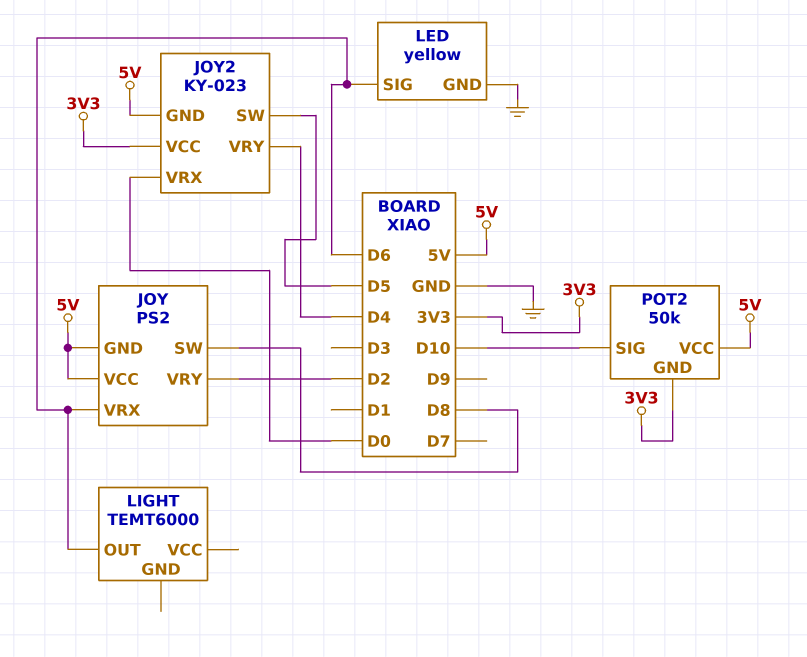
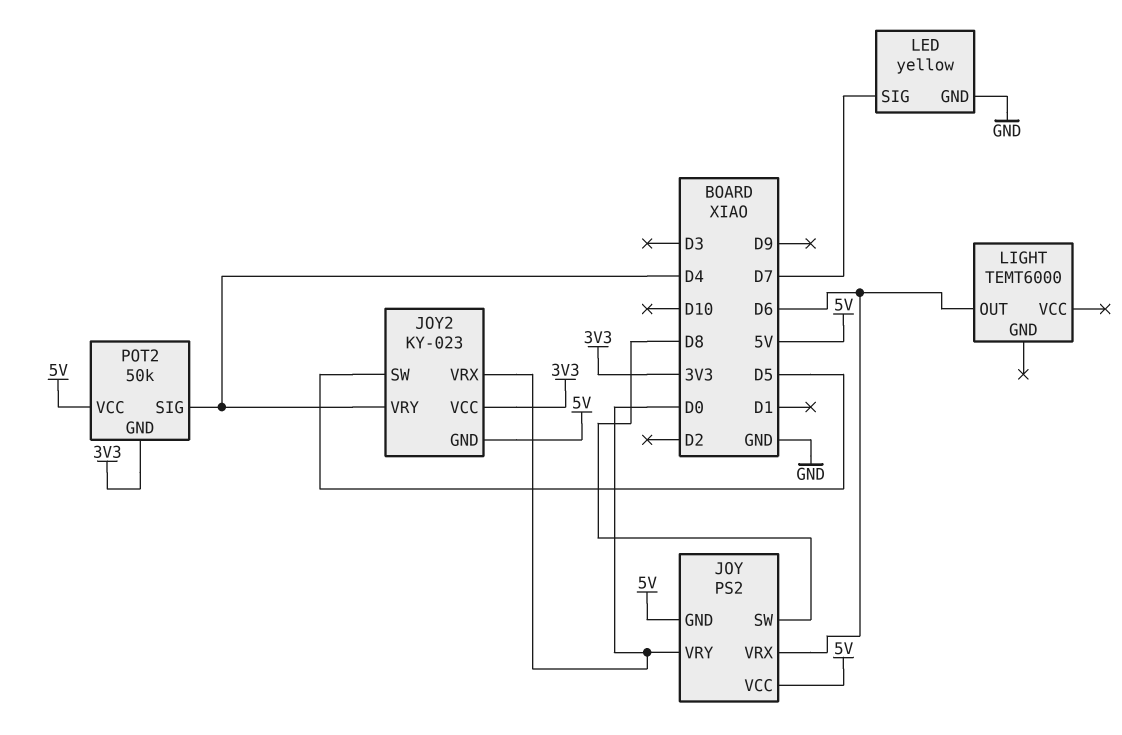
JOY pin VRY: D2 -> D0
LED pin SIG: D6 -> D7
POT2 pin SIG: D10 -> D4

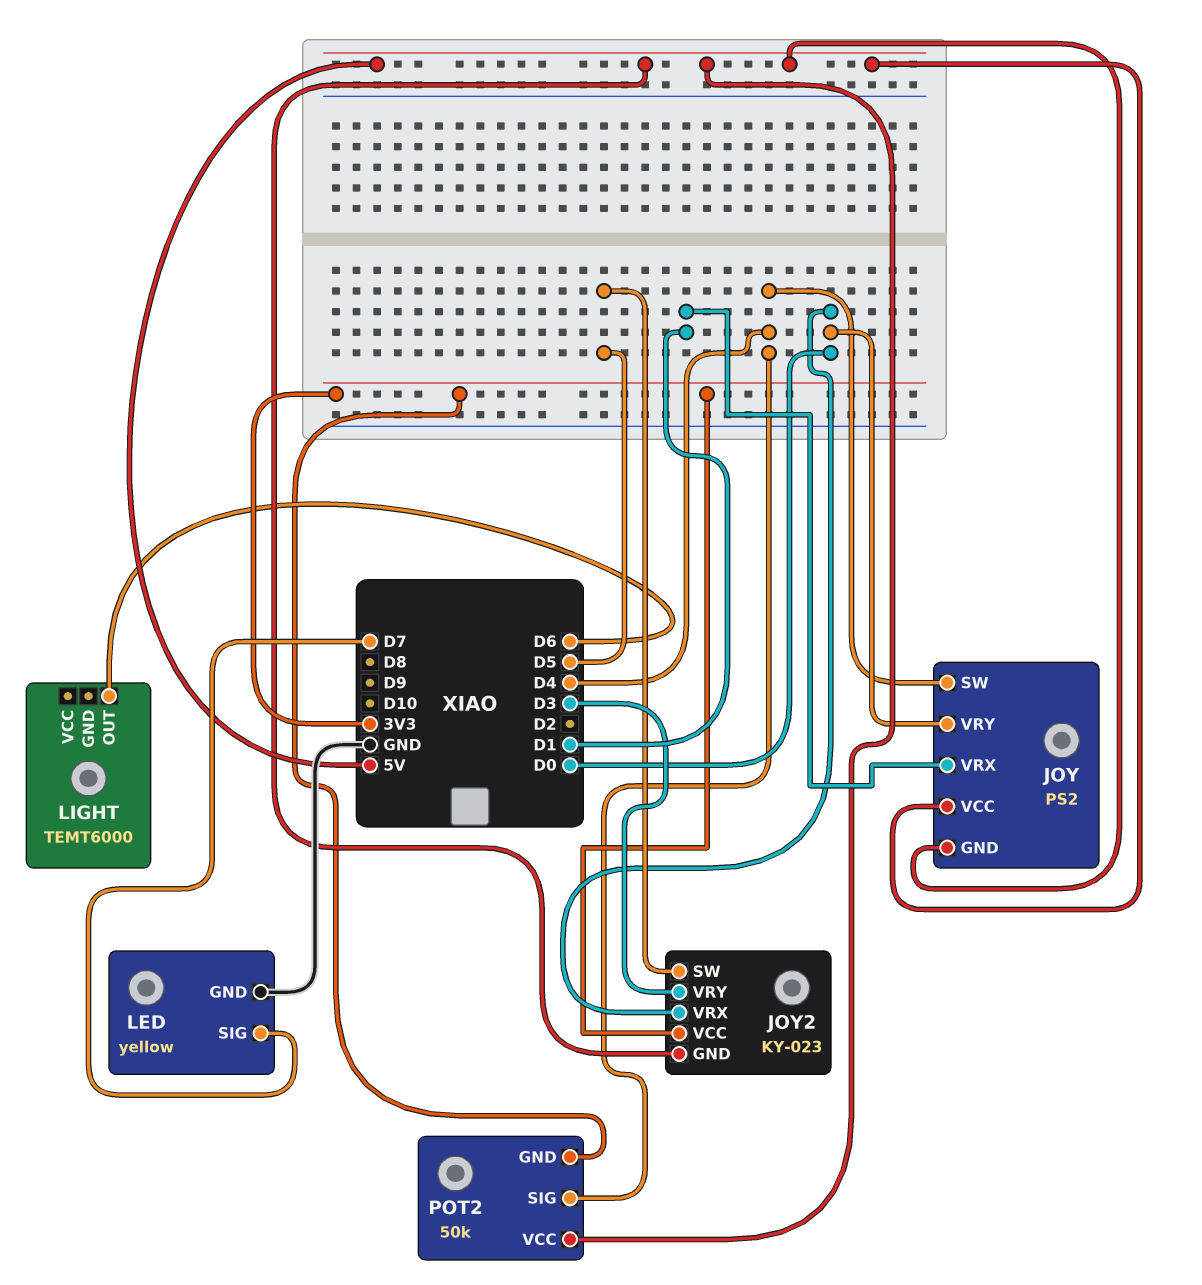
JOY pin SW: D8 -> D4
JOY pin VRX: D6 -> D1
JOY2 pin VRY: D4 -> D3

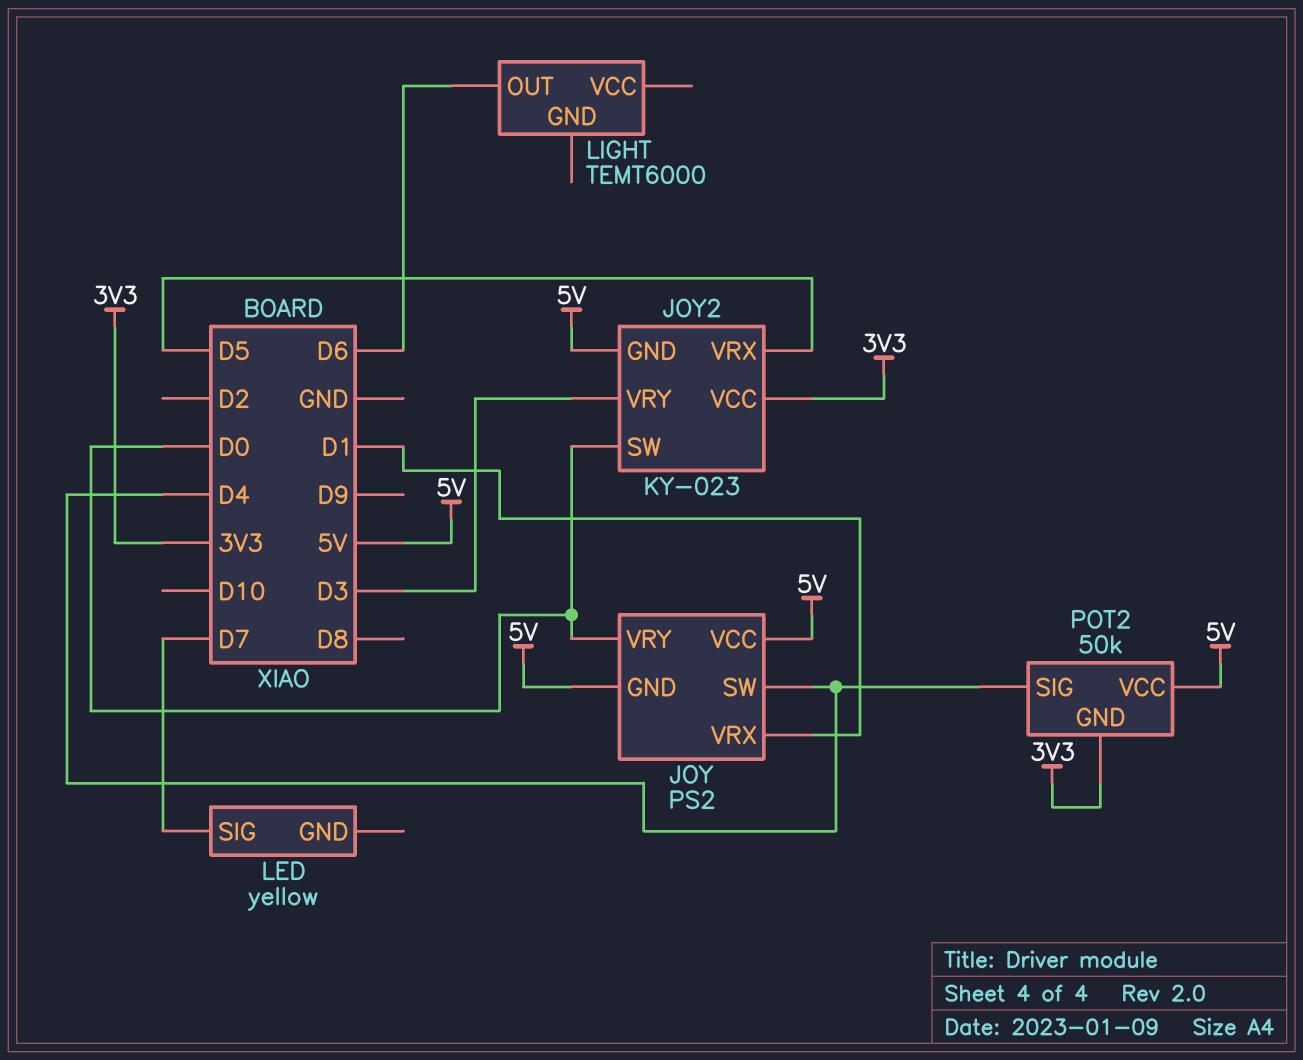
JOY2 pin SW: D5 -> D0
JOY2 pin VRX: D0 -> D5
LED pin GND: GND -> none

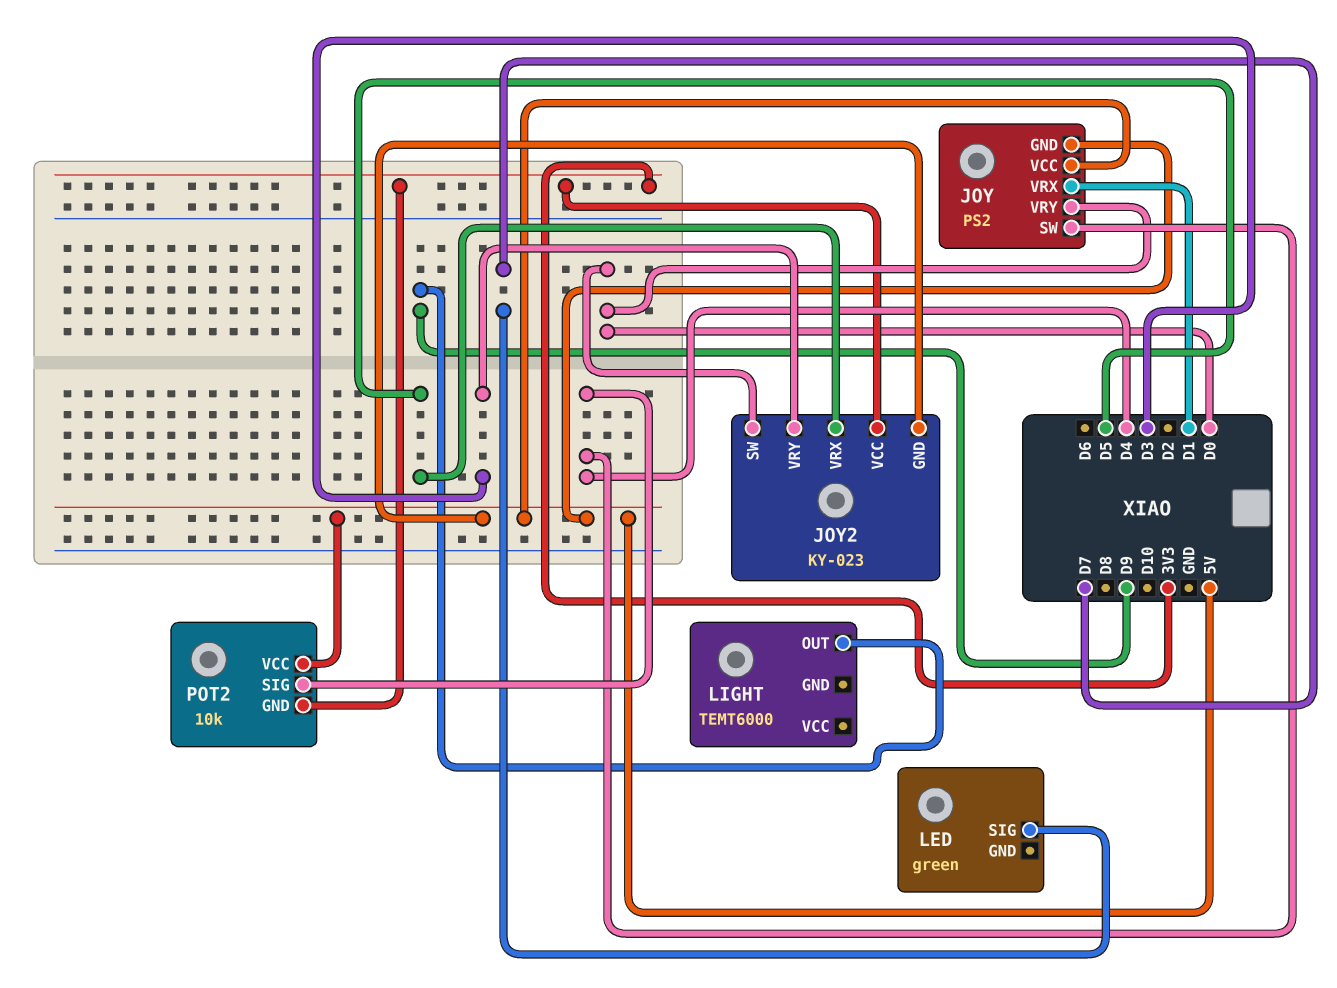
LED: yellow -> green
LIGHT pin OUT: D6 -> D9
POT2: 50k -> 10k

